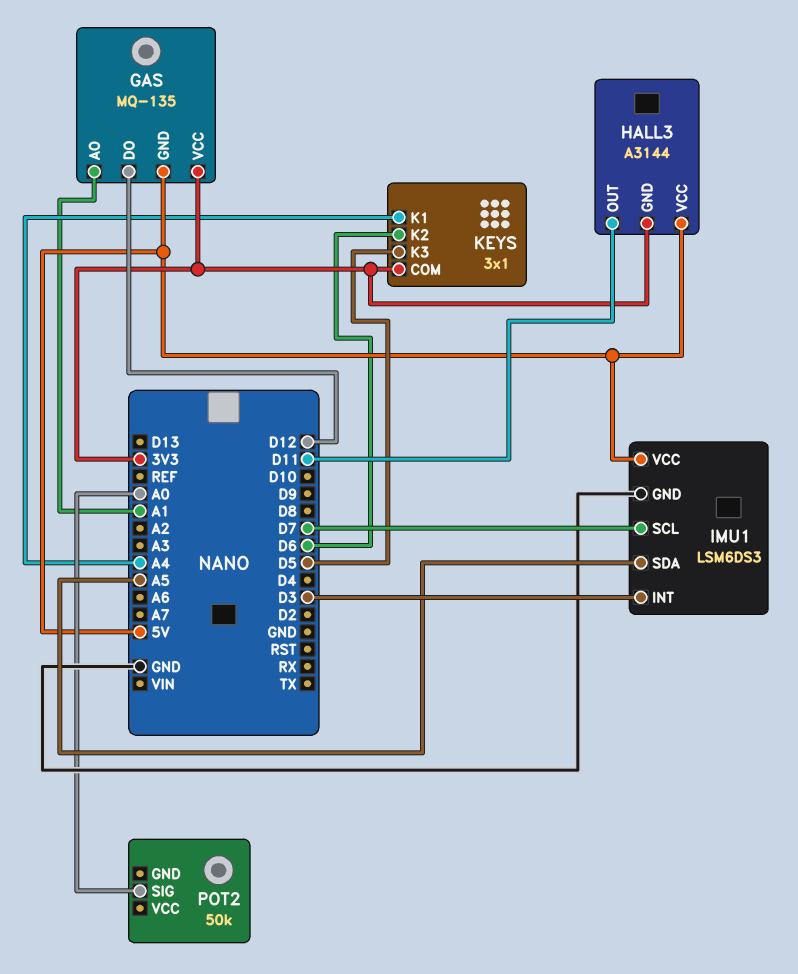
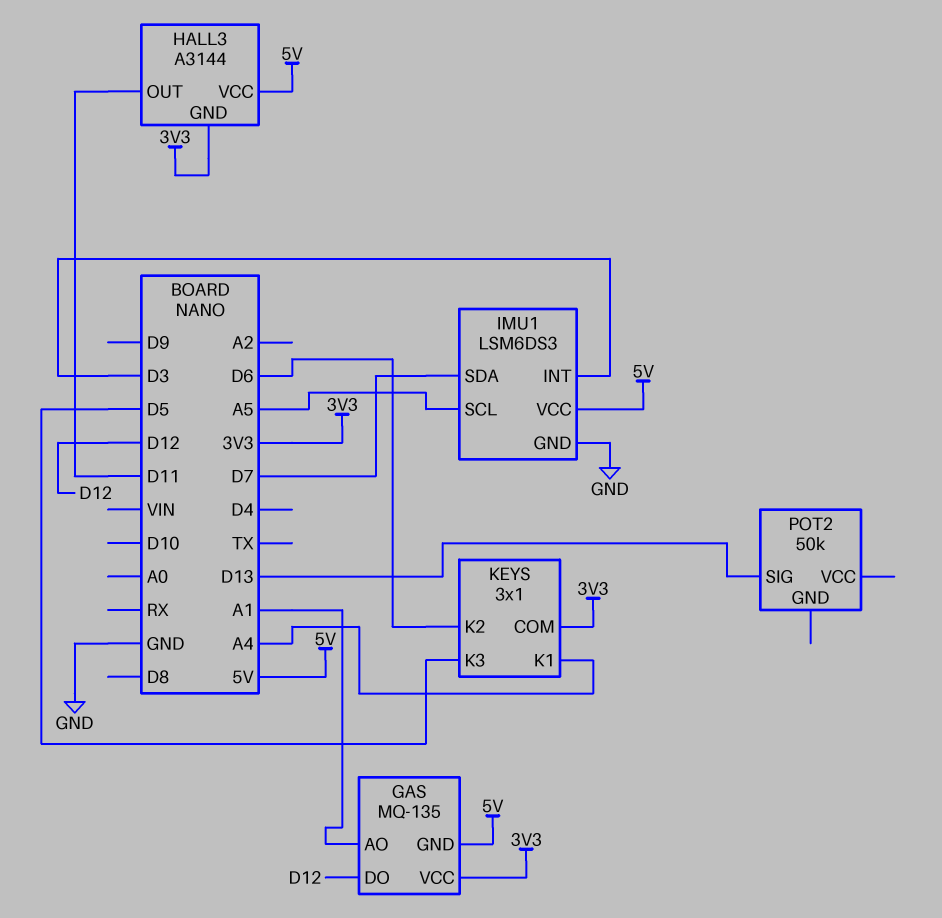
IMU1 pin SCL: D7 -> A5
IMU1 pin SDA: A5 -> D7
POT2 pin SIG: A0 -> D13

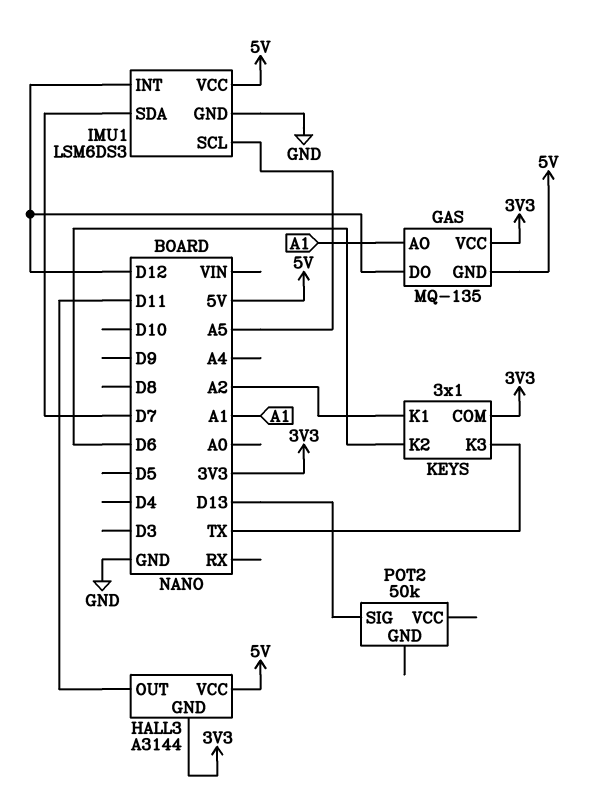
IMU1 pin INT: D3 -> D12
KEYS pin K1: A4 -> A2
KEYS pin K3: D5 -> TX

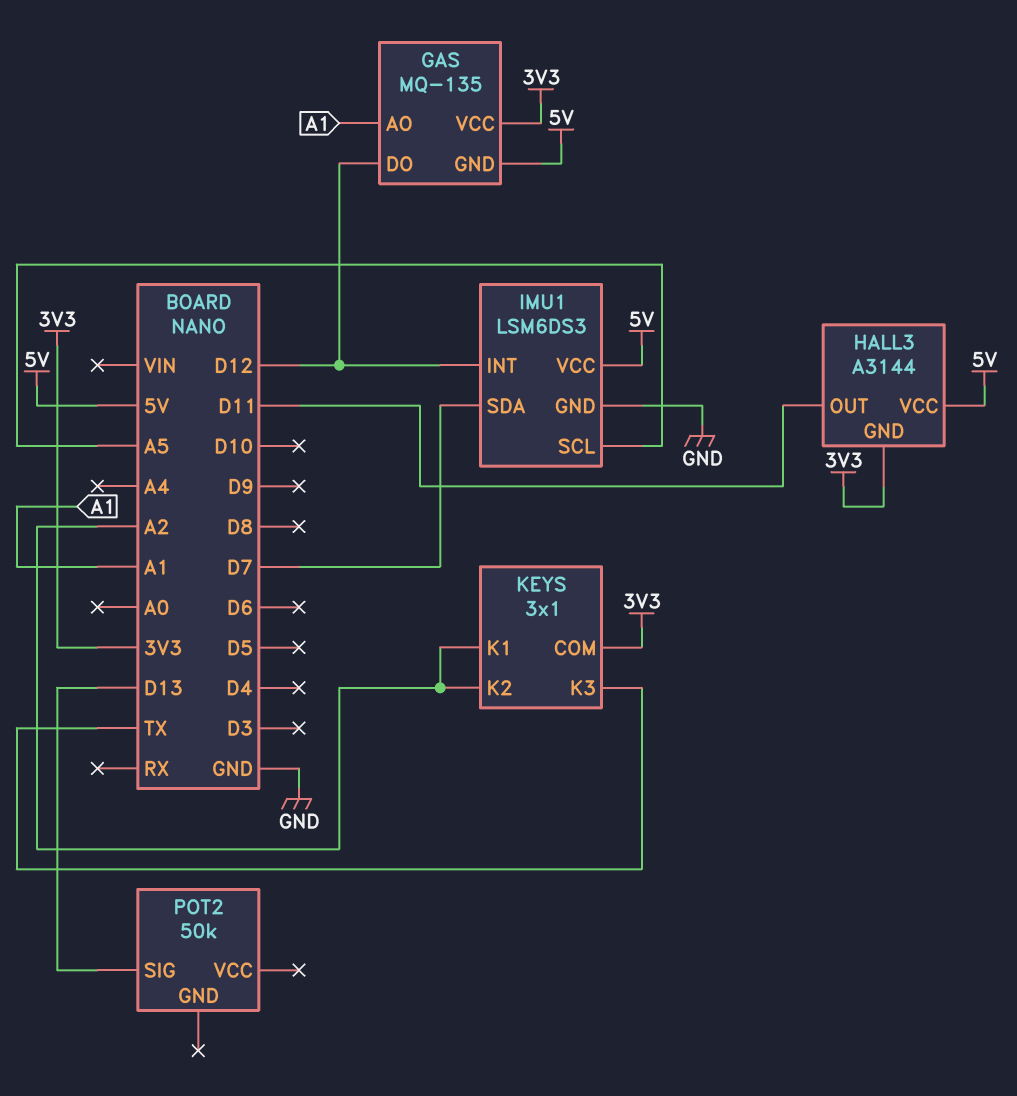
KEYS pin K2: D6 -> A2

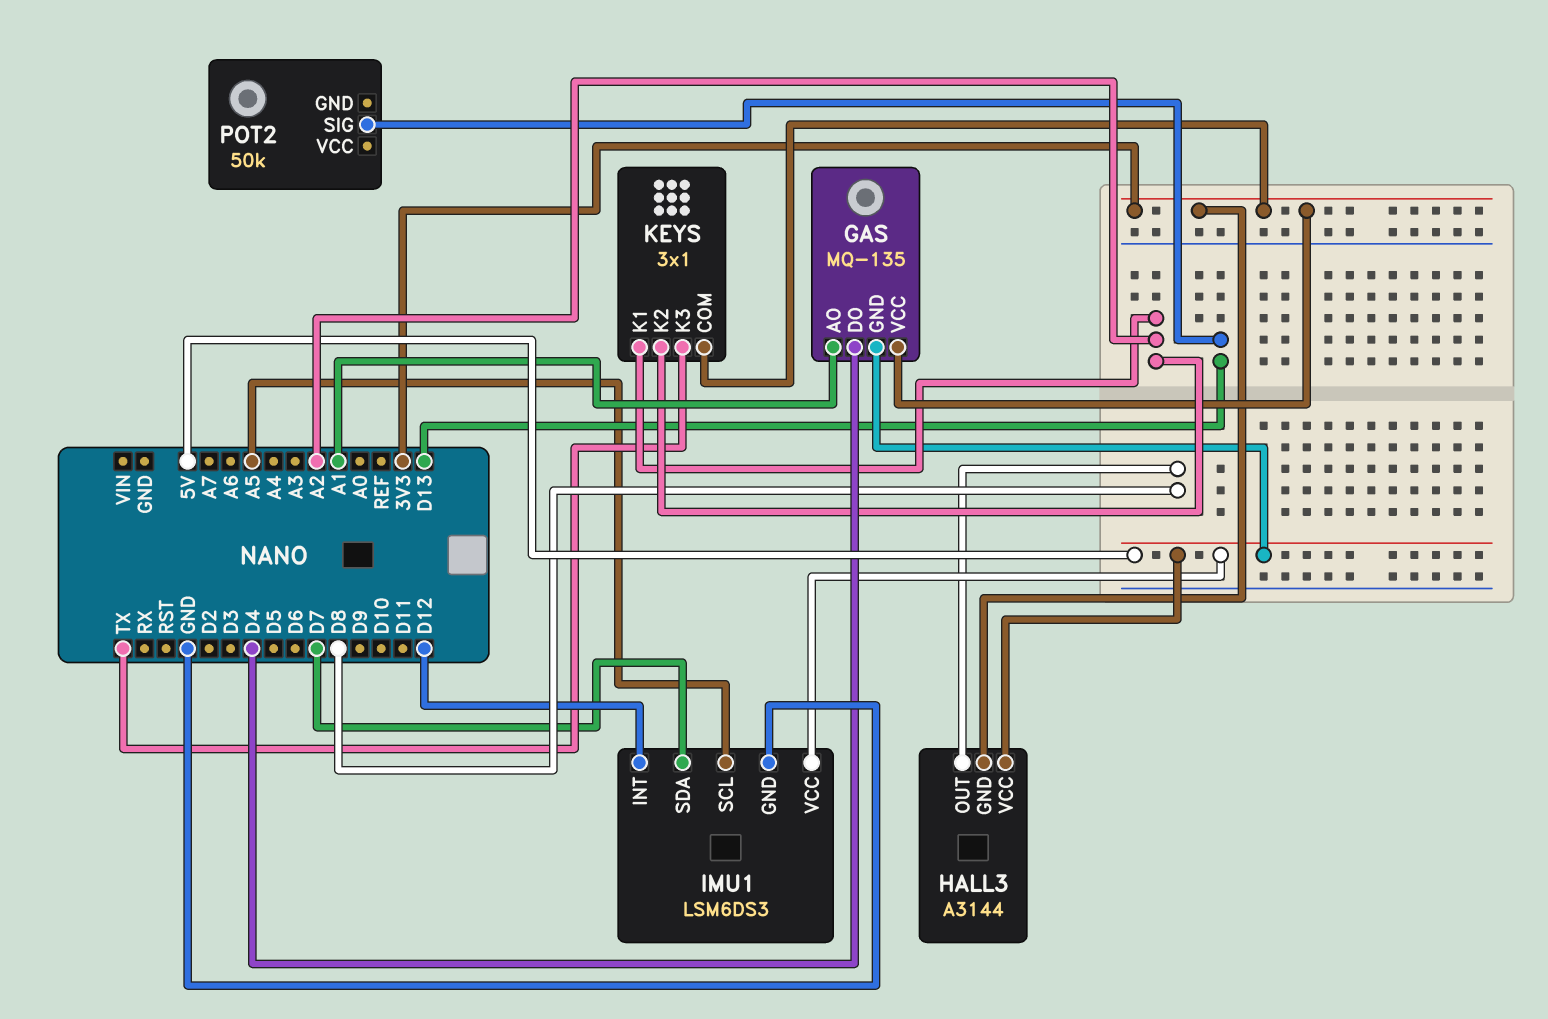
GAS pin DO: D12 -> D4
HALL3 pin OUT: D11 -> D8

